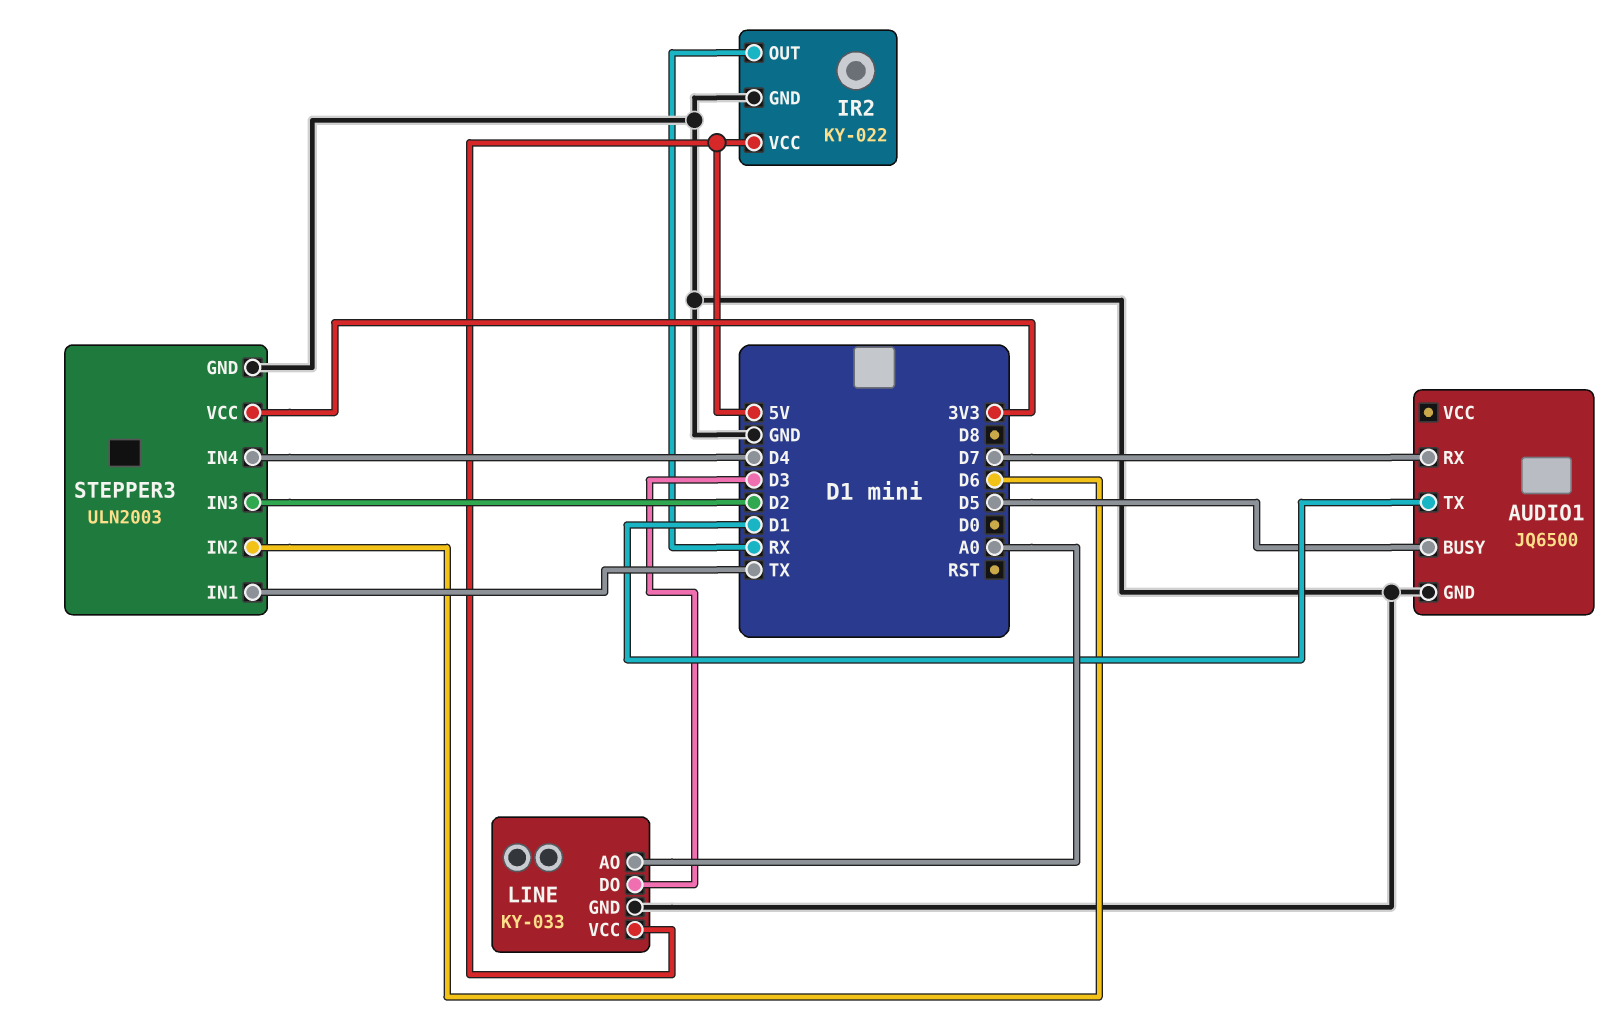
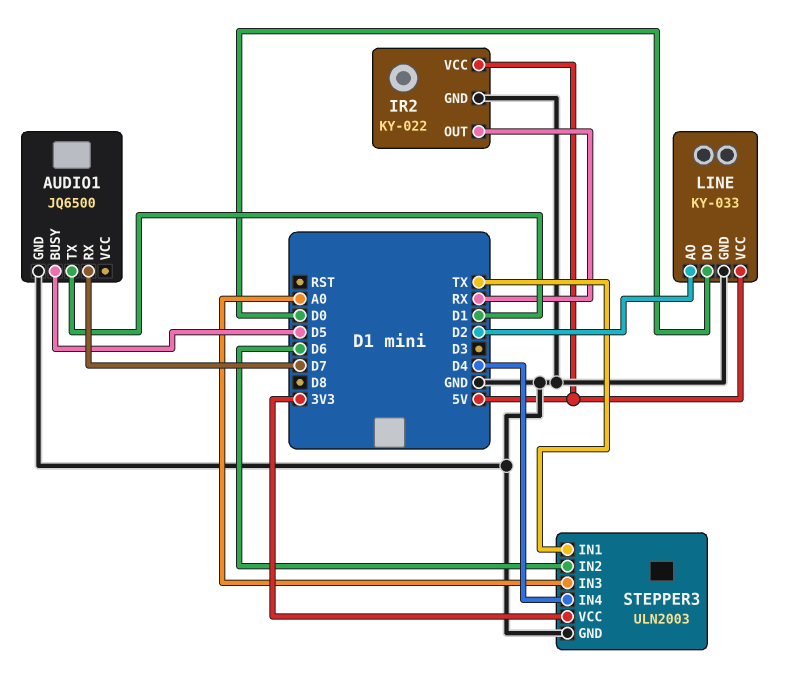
LINE pin AO: A0 -> D2
LINE pin DO: D3 -> D0
STEPPER3 pin IN3: D2 -> A0

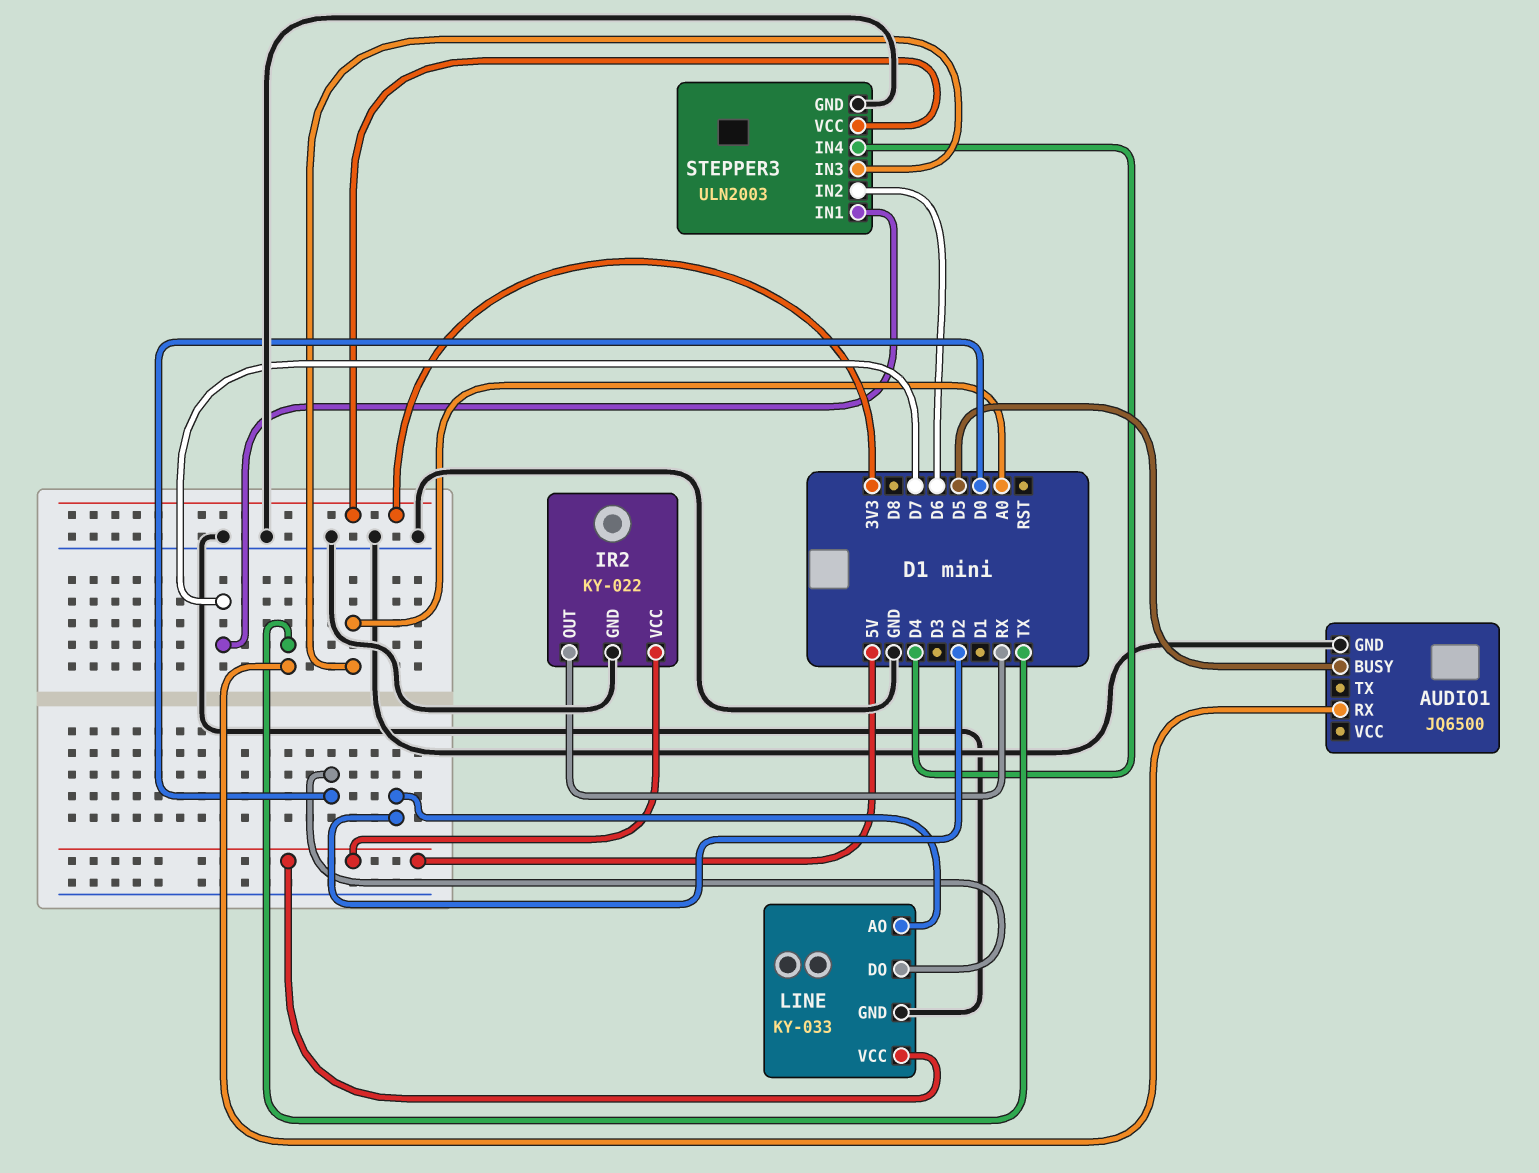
AUDIO1 pin RX: D7 -> TX
AUDIO1 pin TX: D1 -> none
STEPPER3 pin IN1: TX -> D7

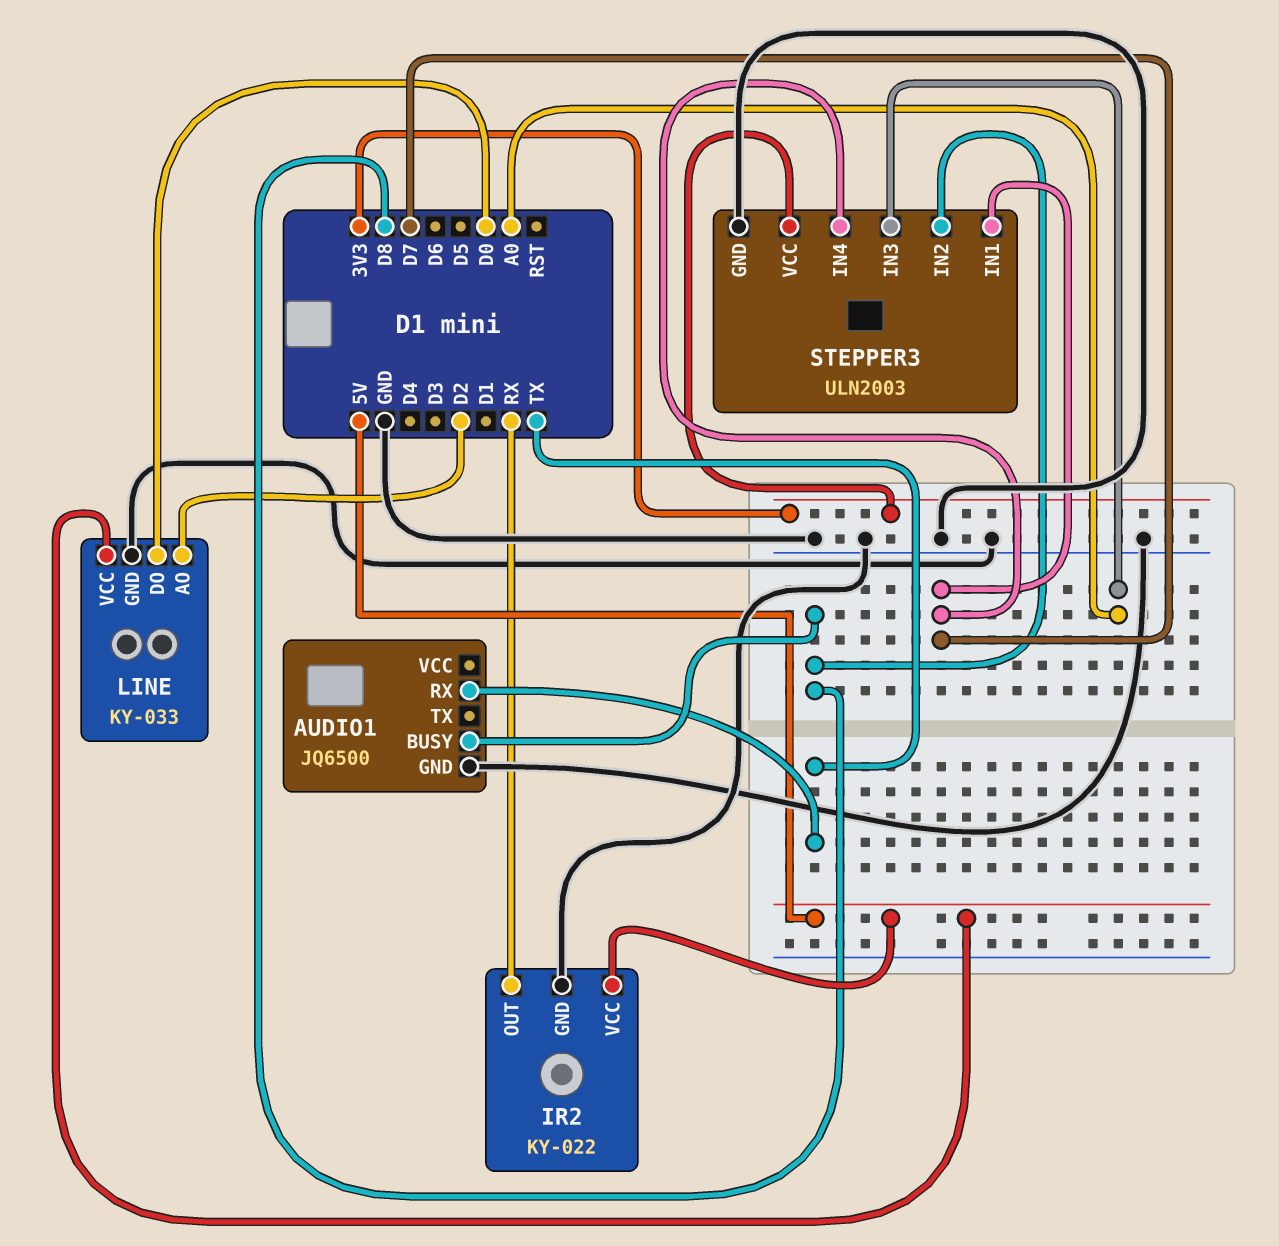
AUDIO1 pin BUSY: D5 -> D8
STEPPER3 pin IN2: D6 -> D8
STEPPER3 pin IN4: D4 -> D7

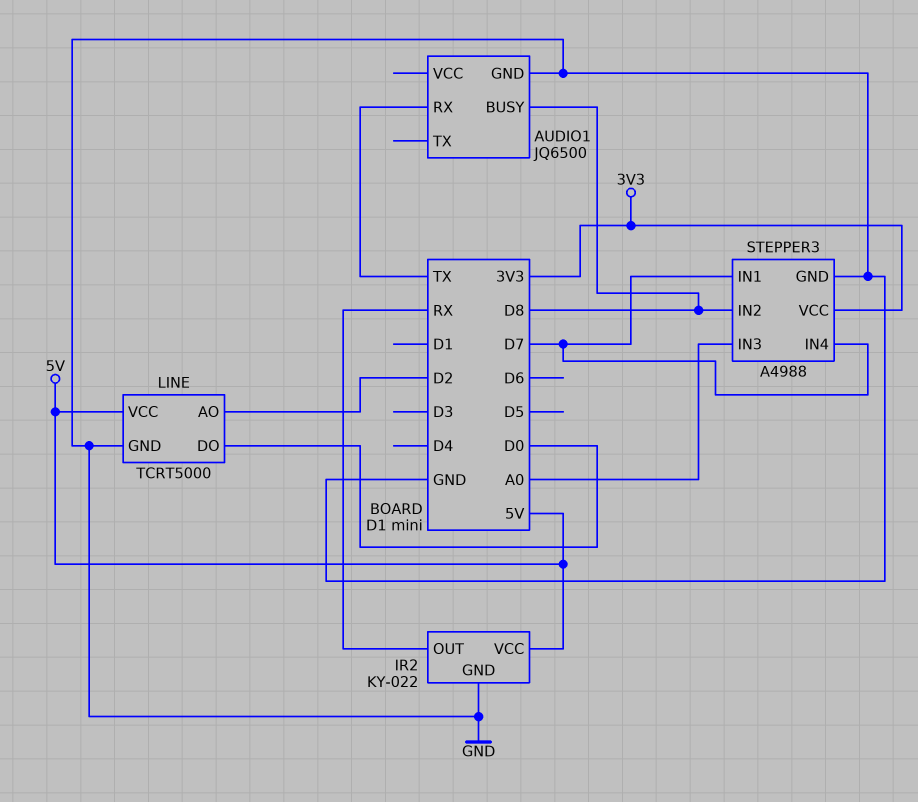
LINE: KY-033 -> TCRT5000
STEPPER3: ULN2003 -> A4988

